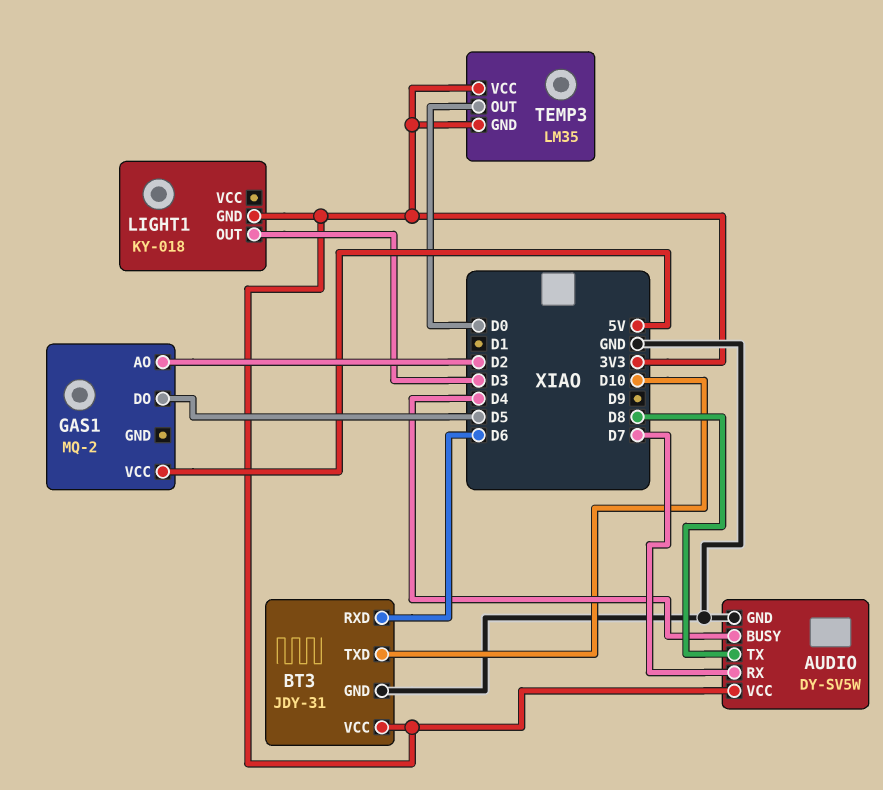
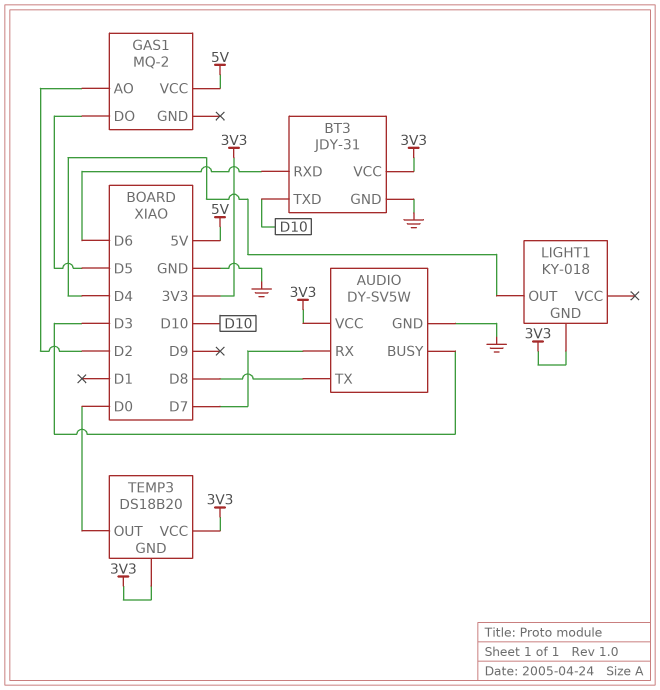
AUDIO pin BUSY: D4 -> D3
LIGHT1 pin OUT: D3 -> D4
TEMP3: LM35 -> DS18B20

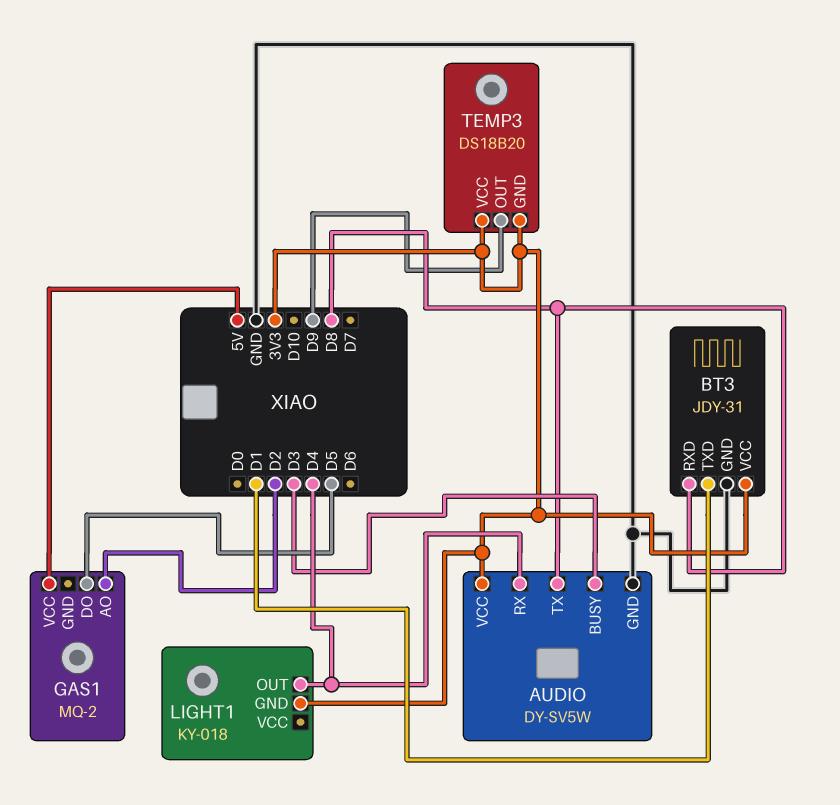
AUDIO pin RX: D7 -> D4
BT3 pin RXD: D6 -> D8
BT3 pin TXD: D10 -> D1
TEMP3 pin OUT: D0 -> D9

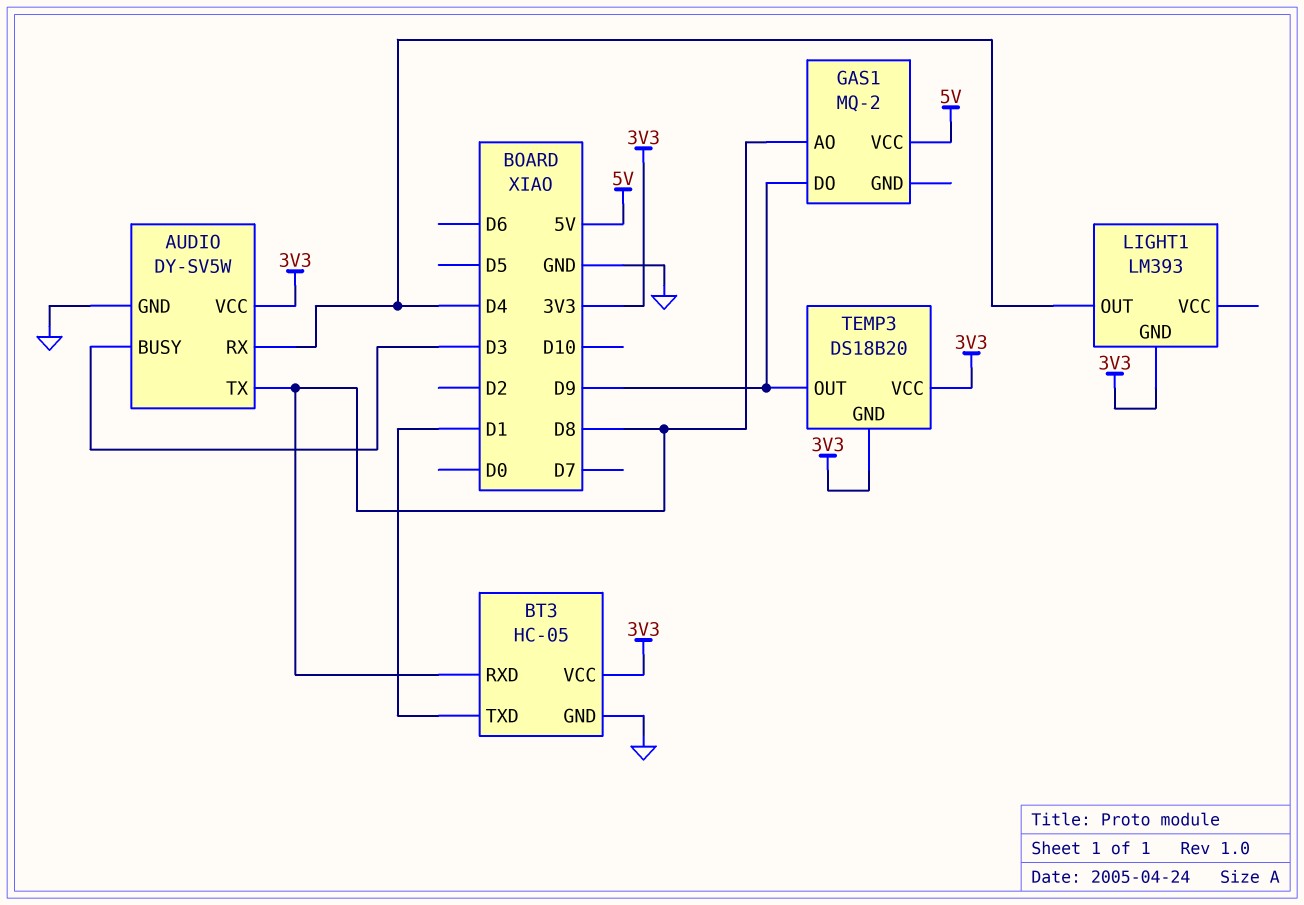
BT3: JDY-31 -> HC-05
GAS1 pin AO: D2 -> D8
GAS1 pin DO: D5 -> D9
LIGHT1: KY-018 -> LM393

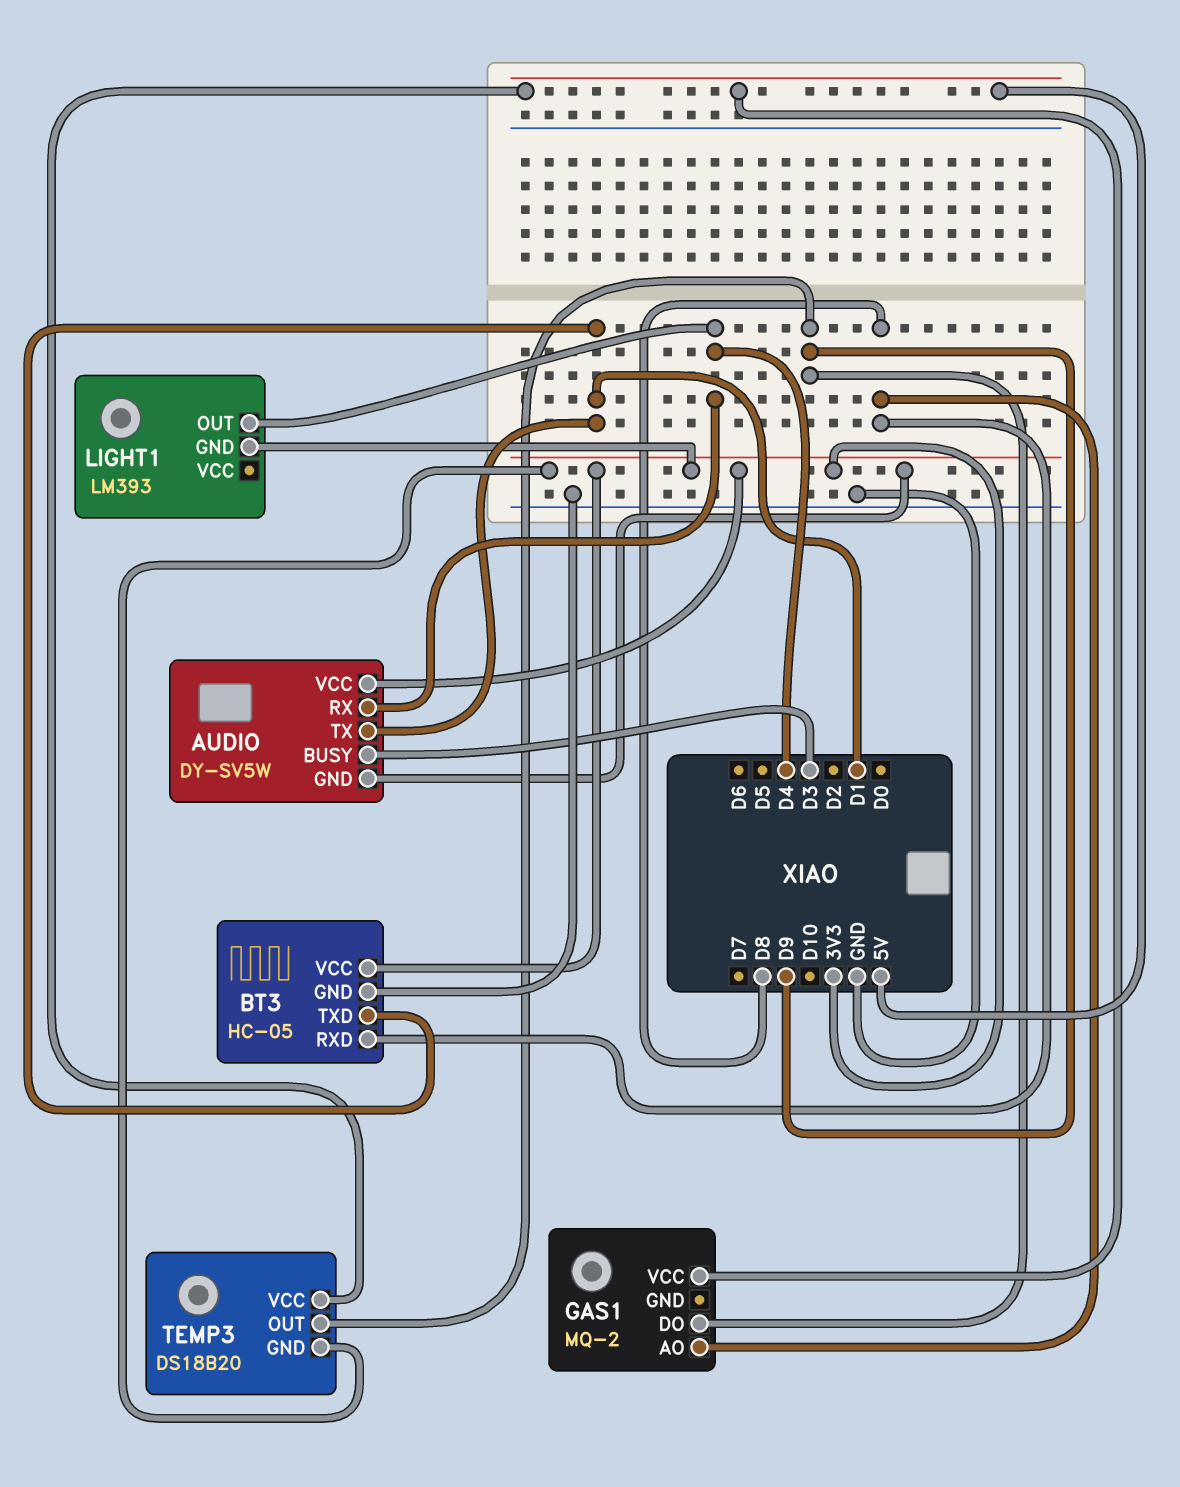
AUDIO pin GND: GND -> 3V3
AUDIO pin TX: D8 -> D1
TEMP3 pin VCC: 3V3 -> 5V

